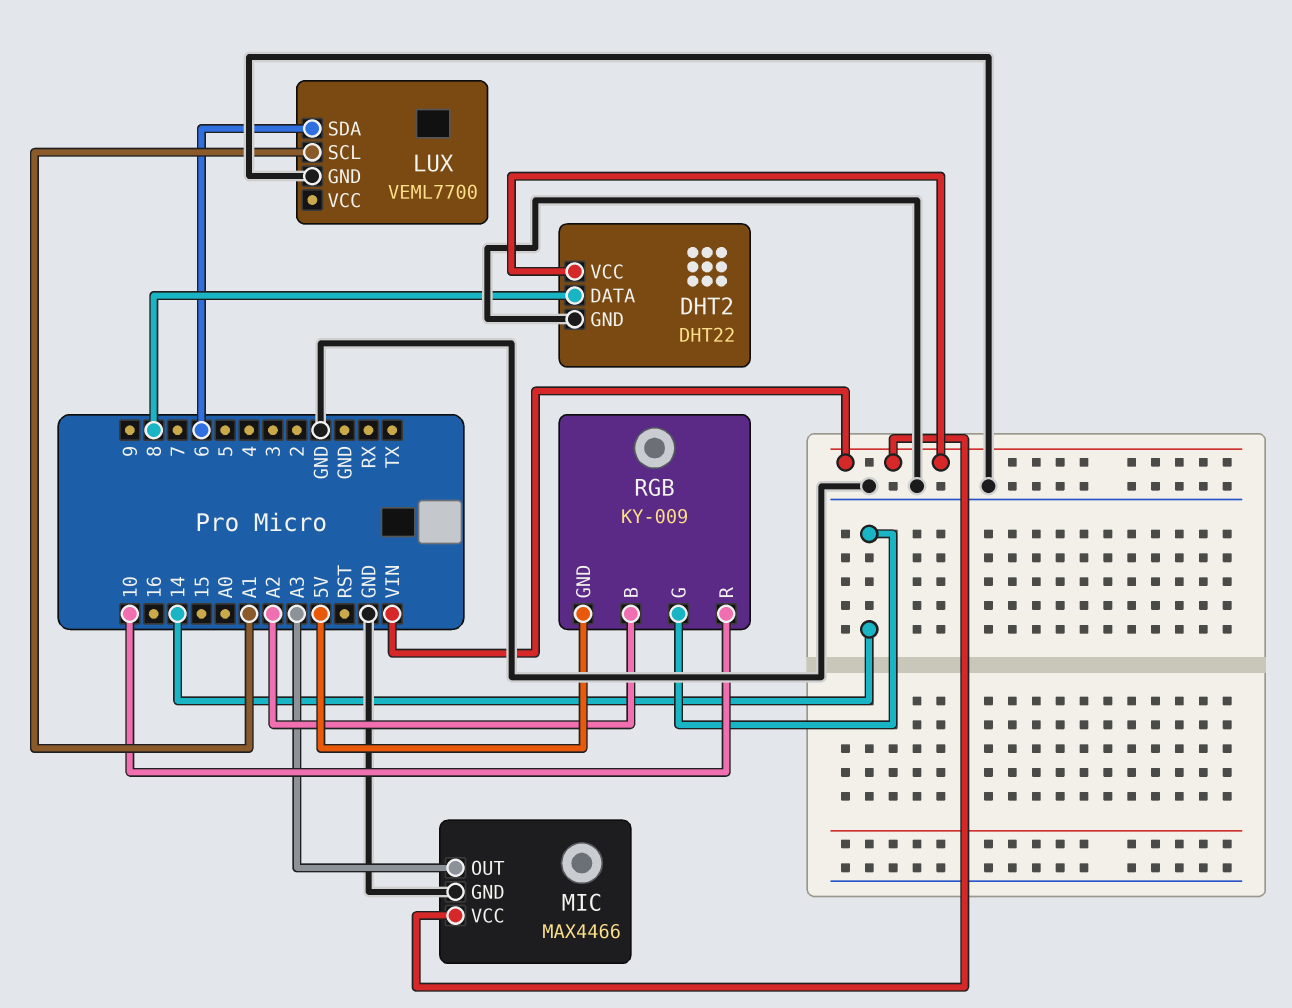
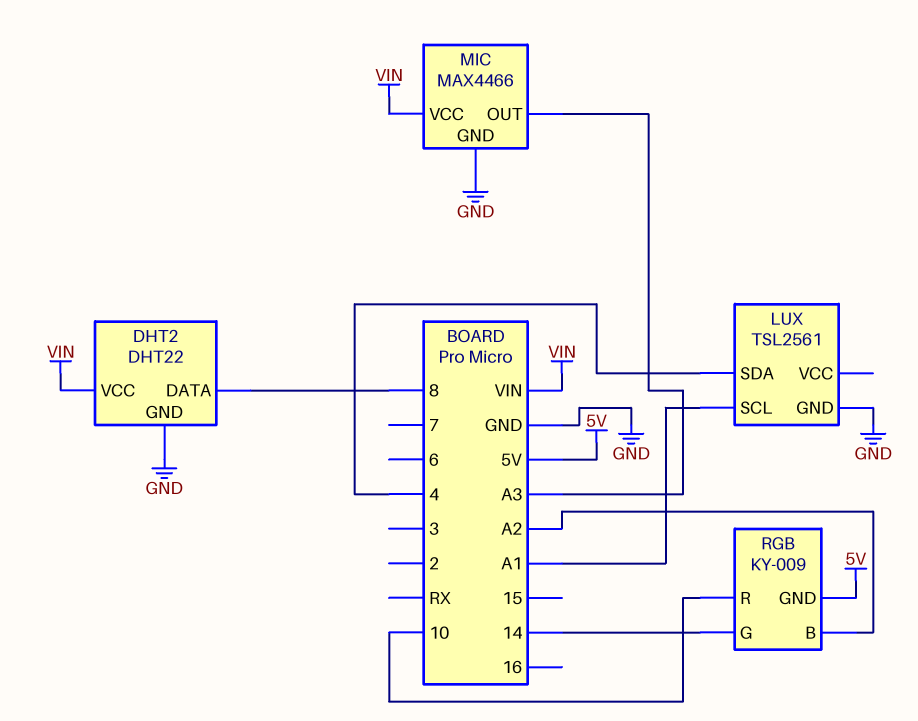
LUX: VEML7700 -> TSL2561
LUX pin SDA: 6 -> 4

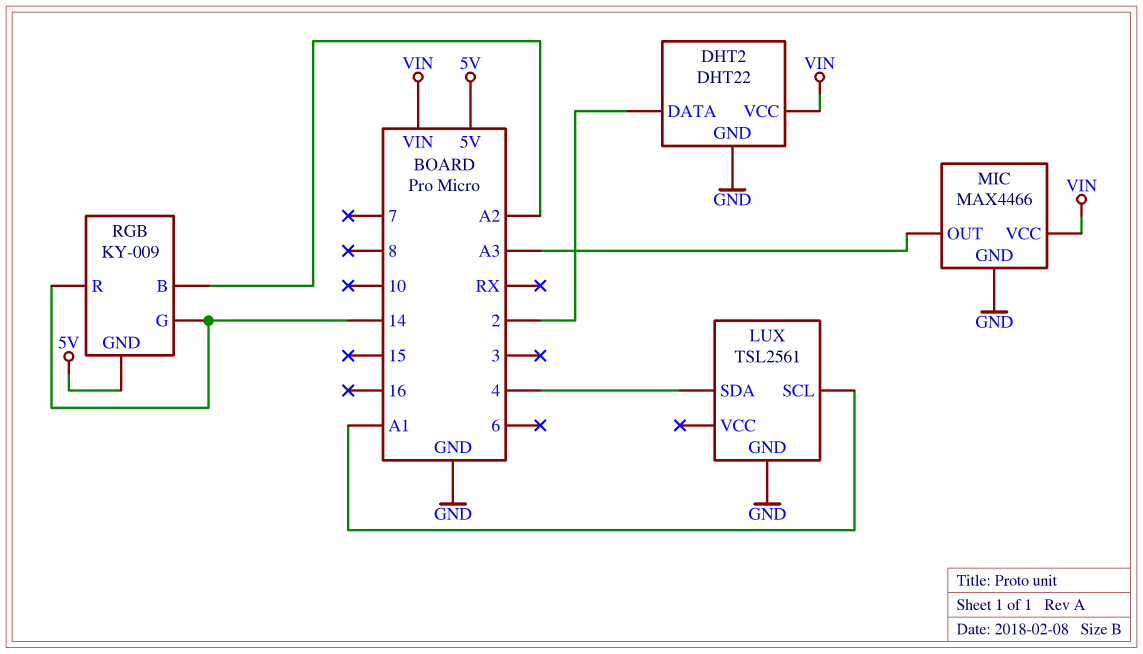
DHT2 pin DATA: 8 -> 2
RGB pin R: 10 -> 14

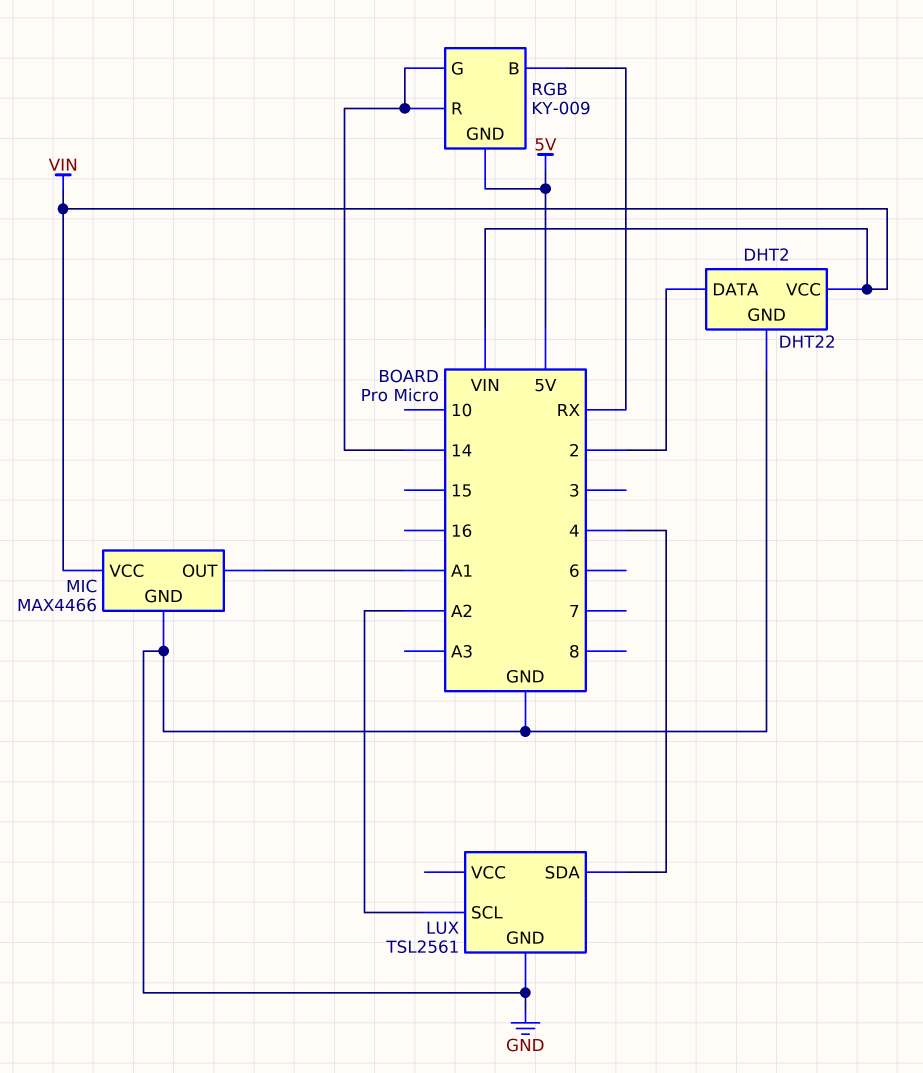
LUX pin SCL: A1 -> A2
MIC pin OUT: A3 -> A1
RGB pin B: A2 -> RX

